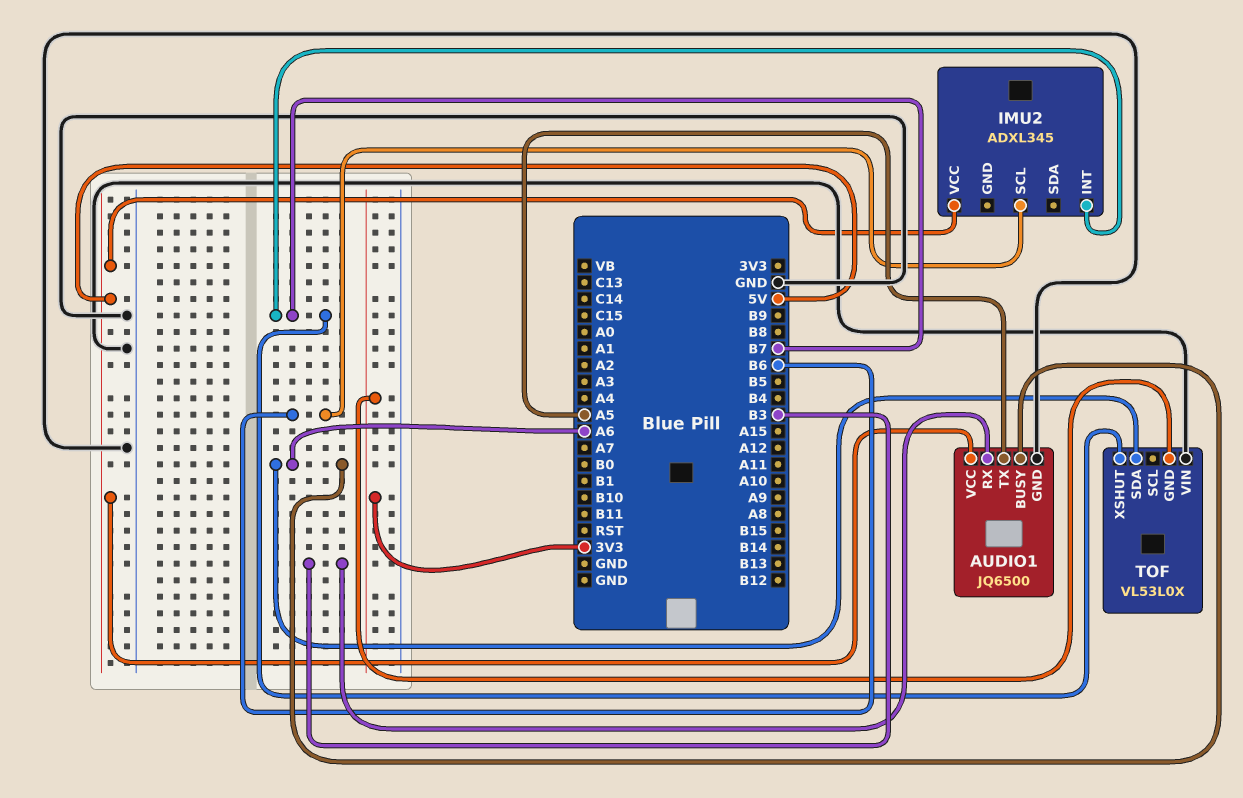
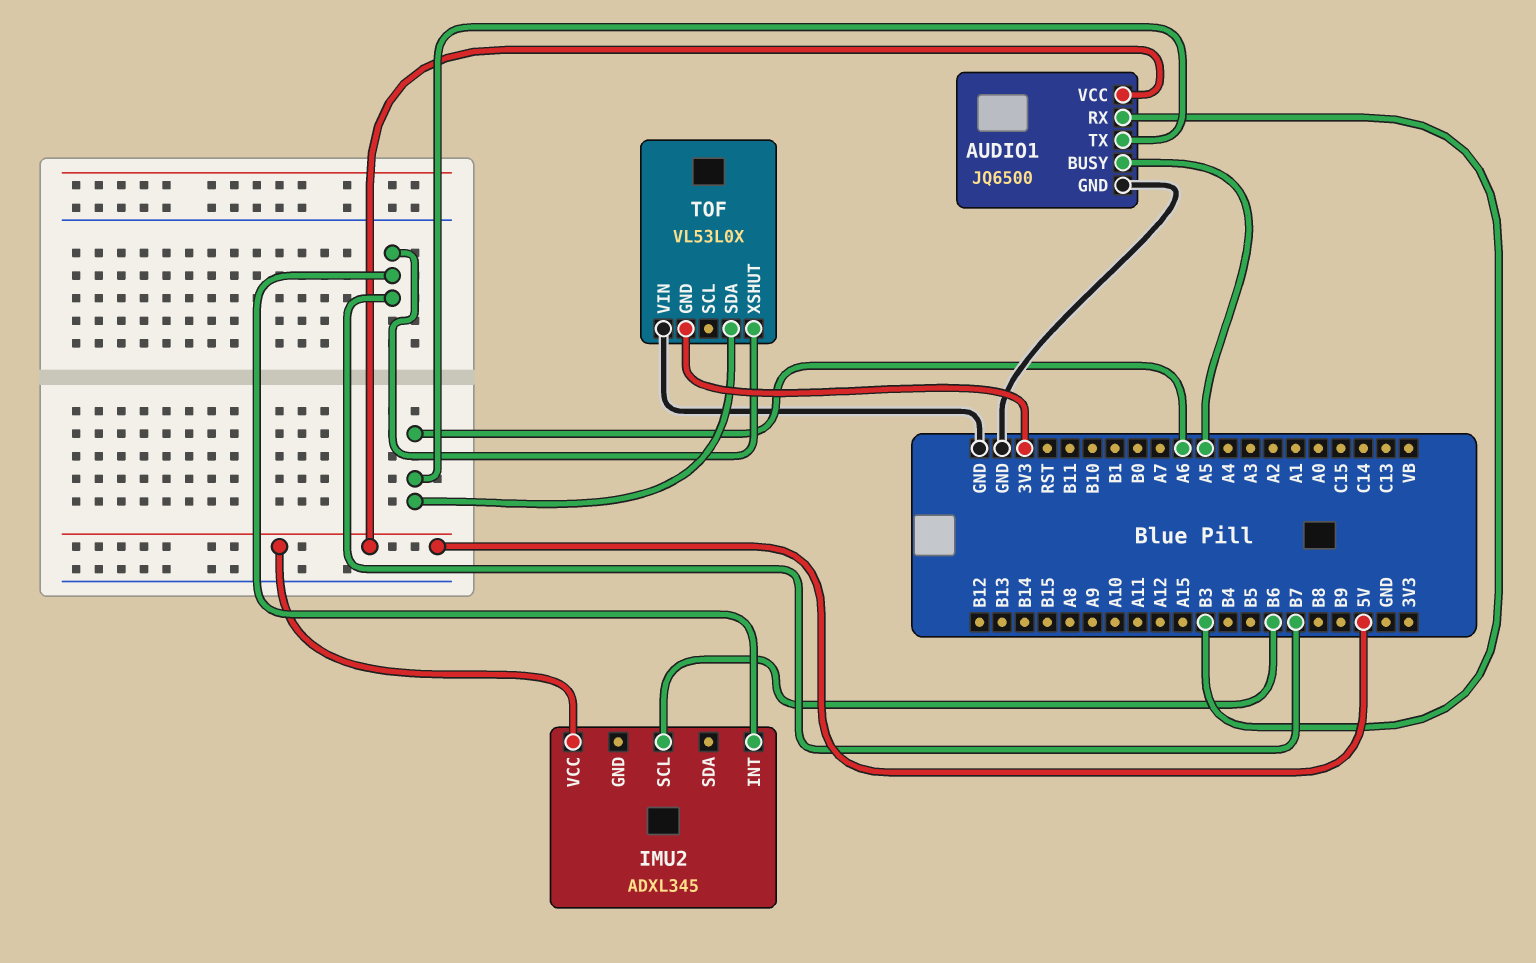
AUDIO1 pin BUSY: A6 -> A5
AUDIO1 pin TX: A5 -> A6

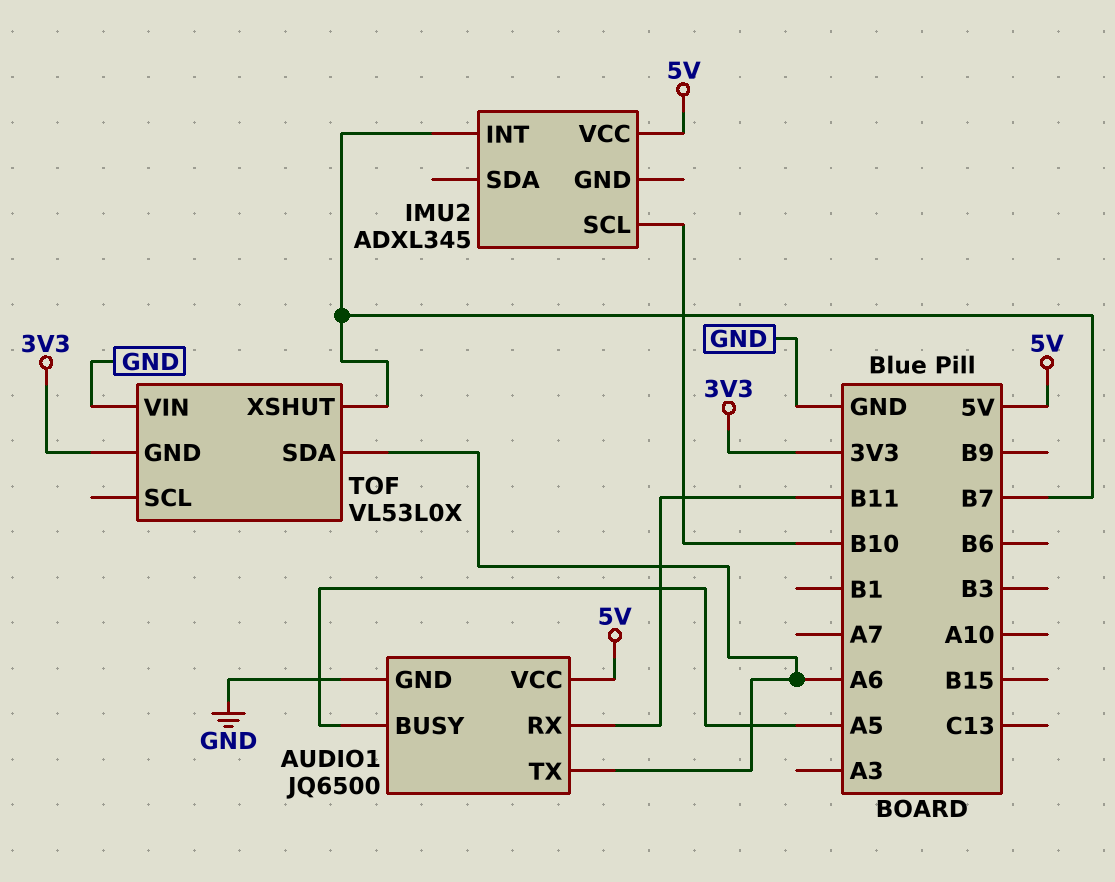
AUDIO1 pin RX: B3 -> B11
IMU2 pin SCL: B6 -> B10

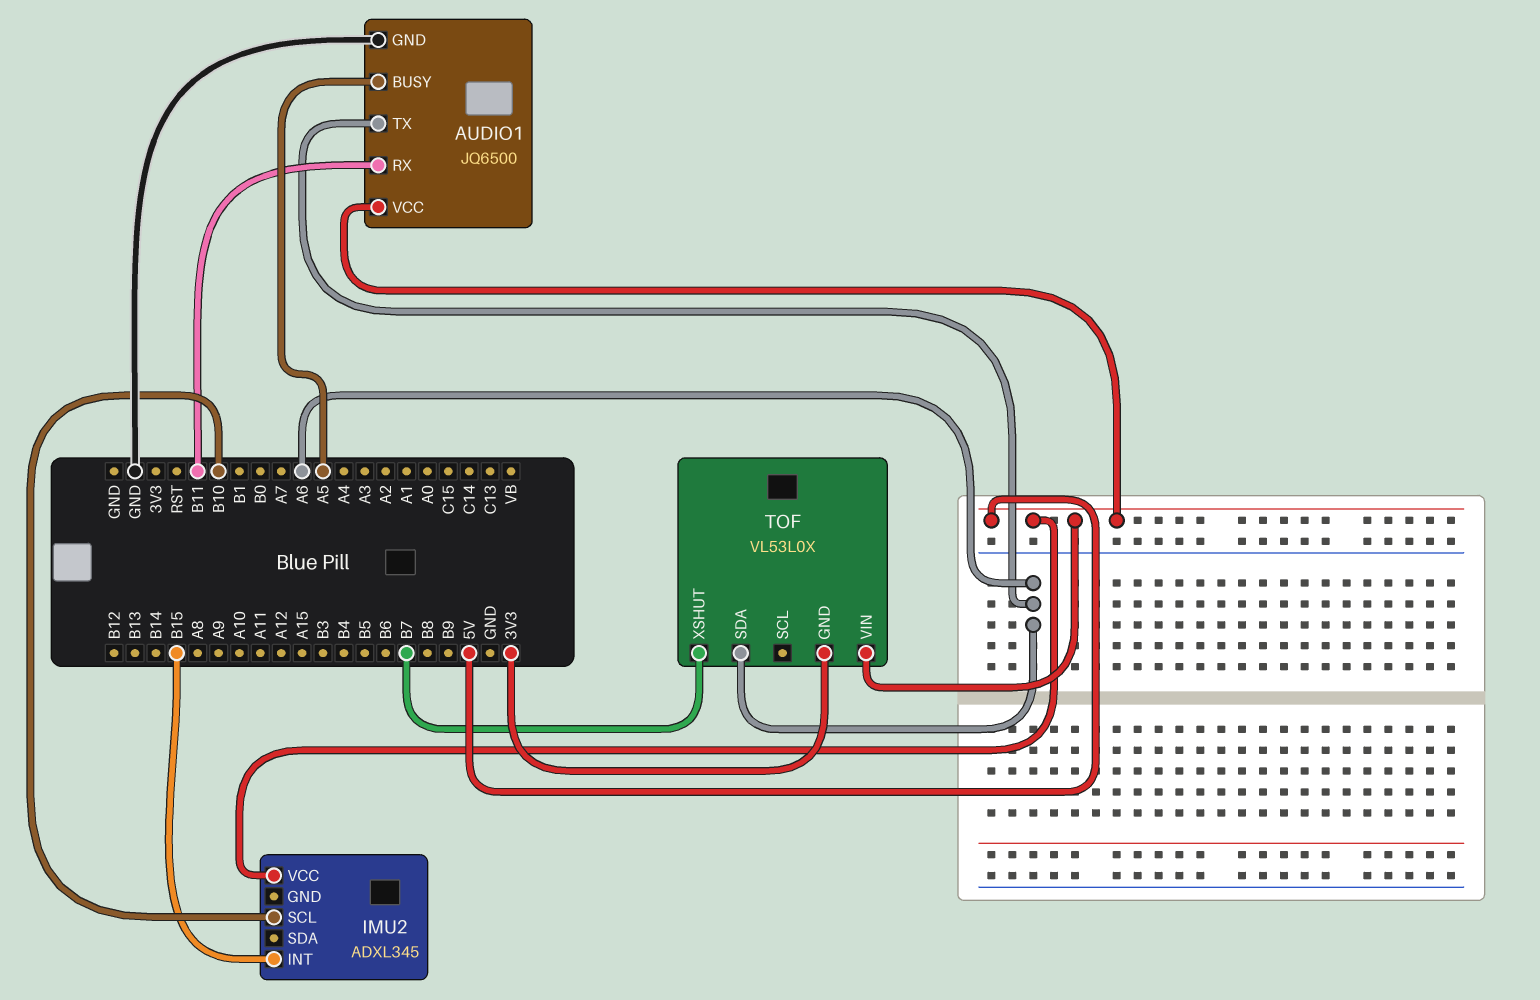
IMU2 pin INT: B7 -> B15
TOF pin VIN: GND -> 5V

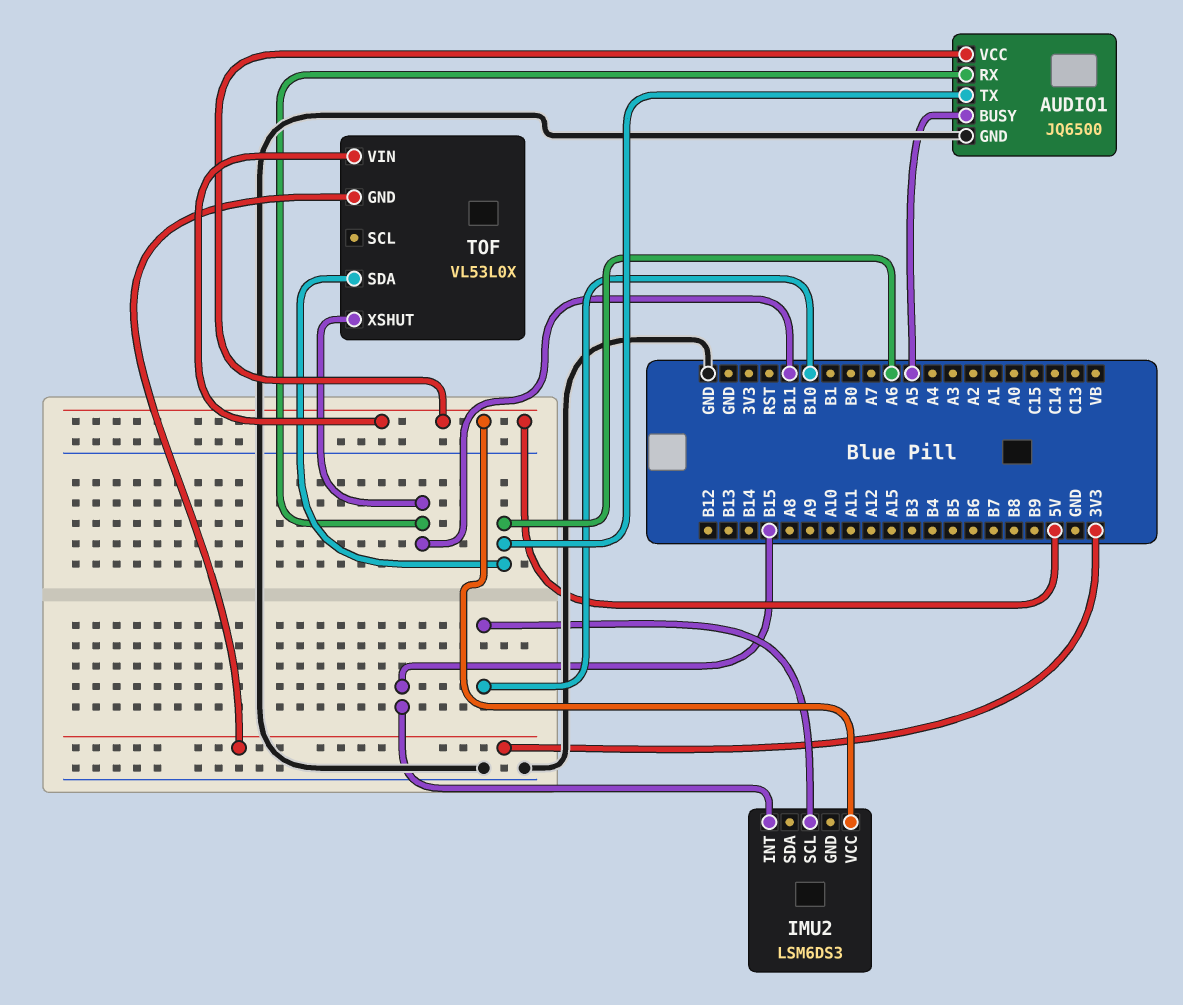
IMU2: ADXL345 -> LSM6DS3
TOF pin XSHUT: B7 -> B11

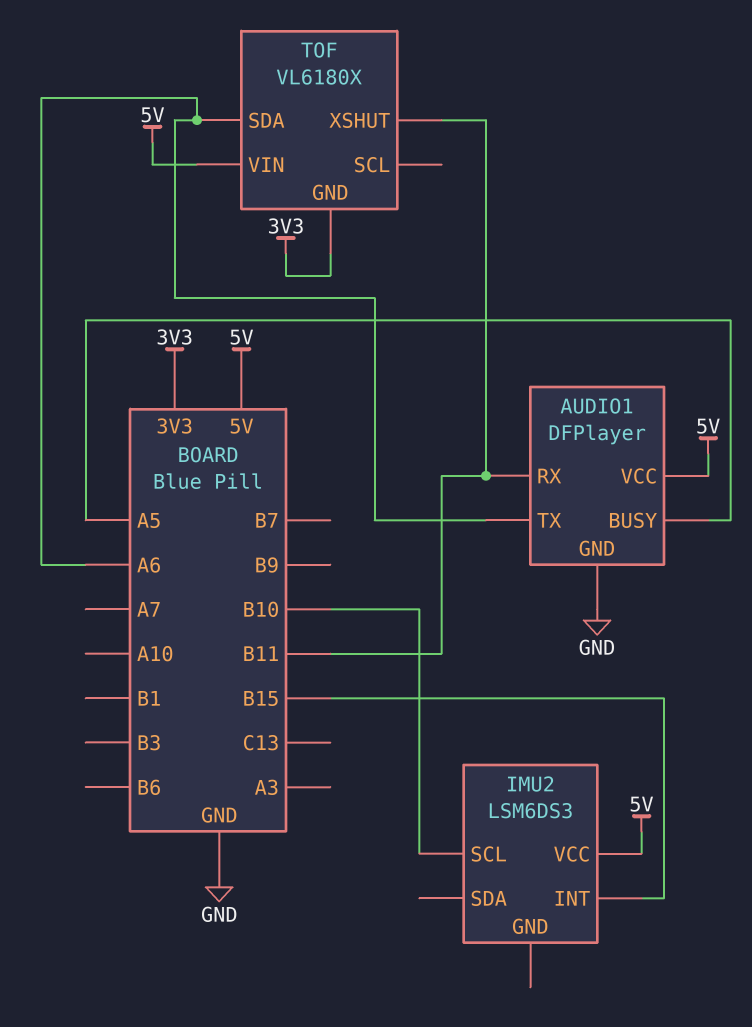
AUDIO1: JQ6500 -> DFPlayer
TOF: VL53L0X -> VL6180X

